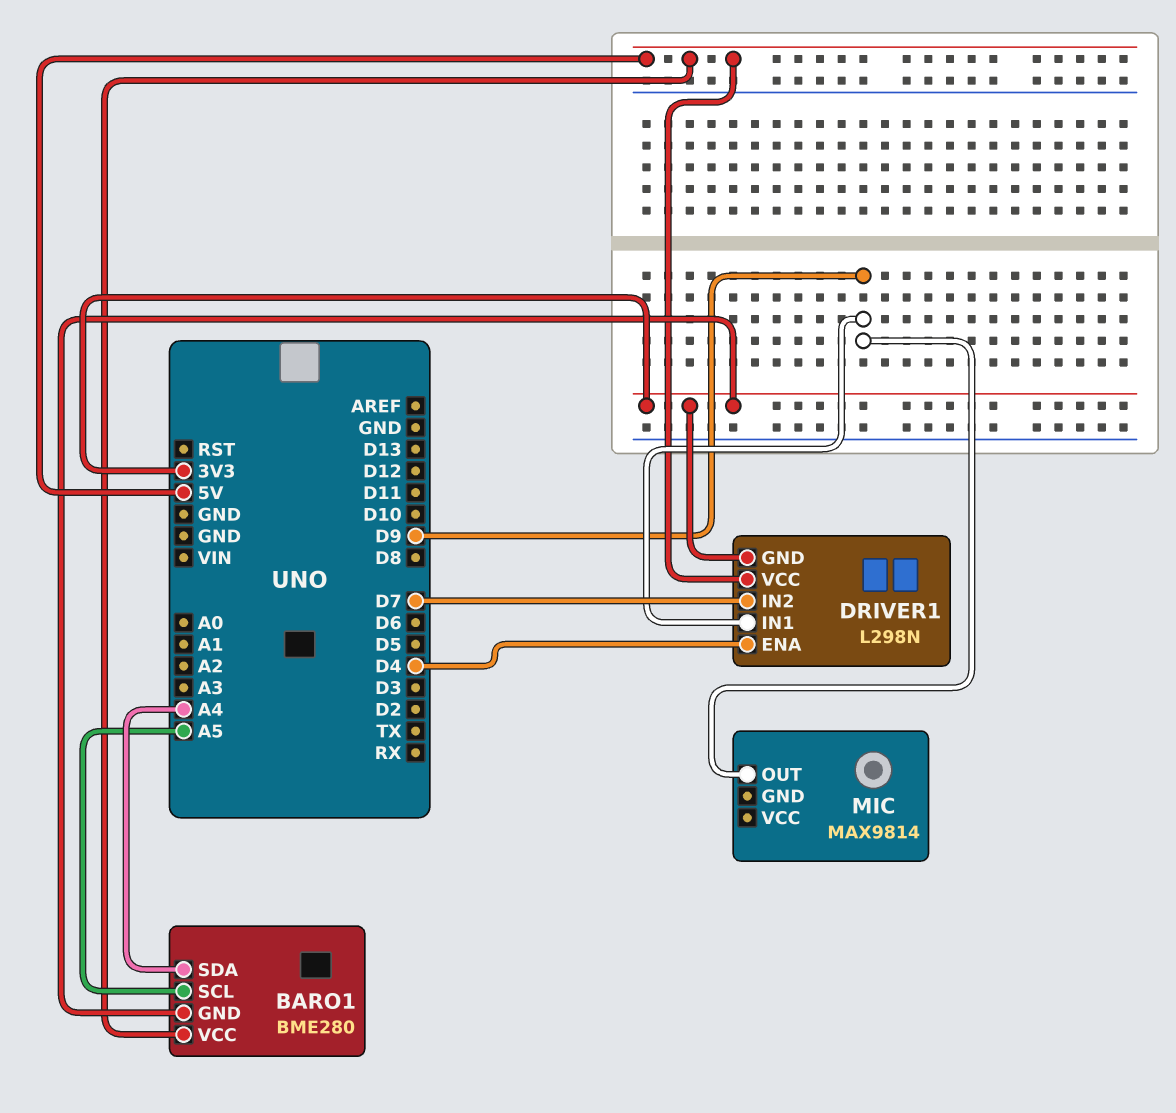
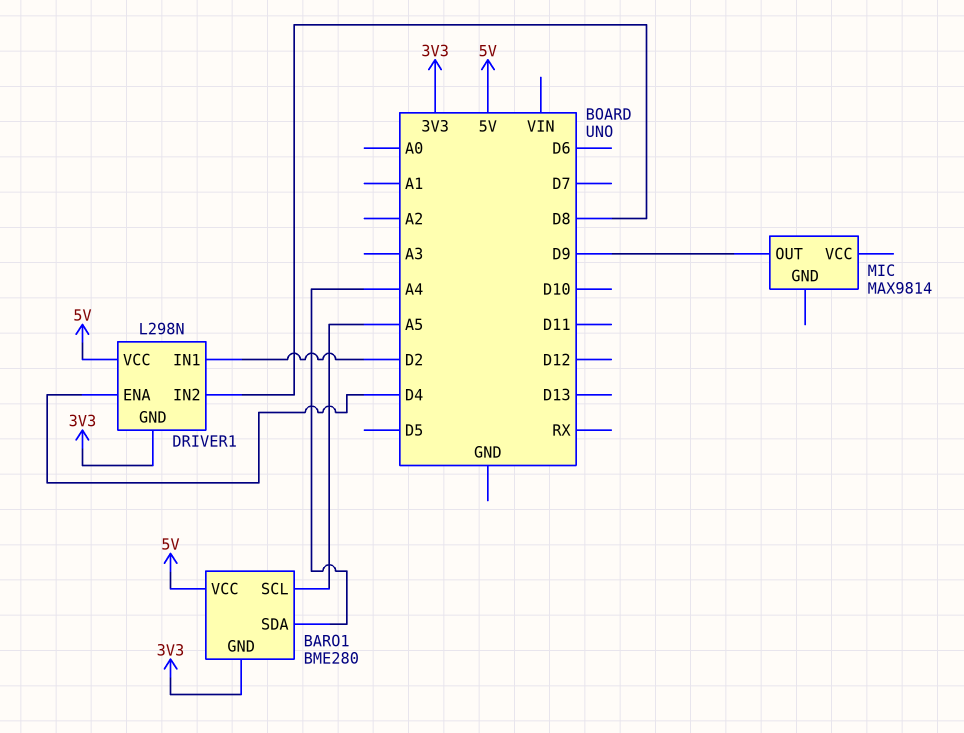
DRIVER1 pin IN1: D9 -> D2
DRIVER1 pin IN2: D7 -> D8

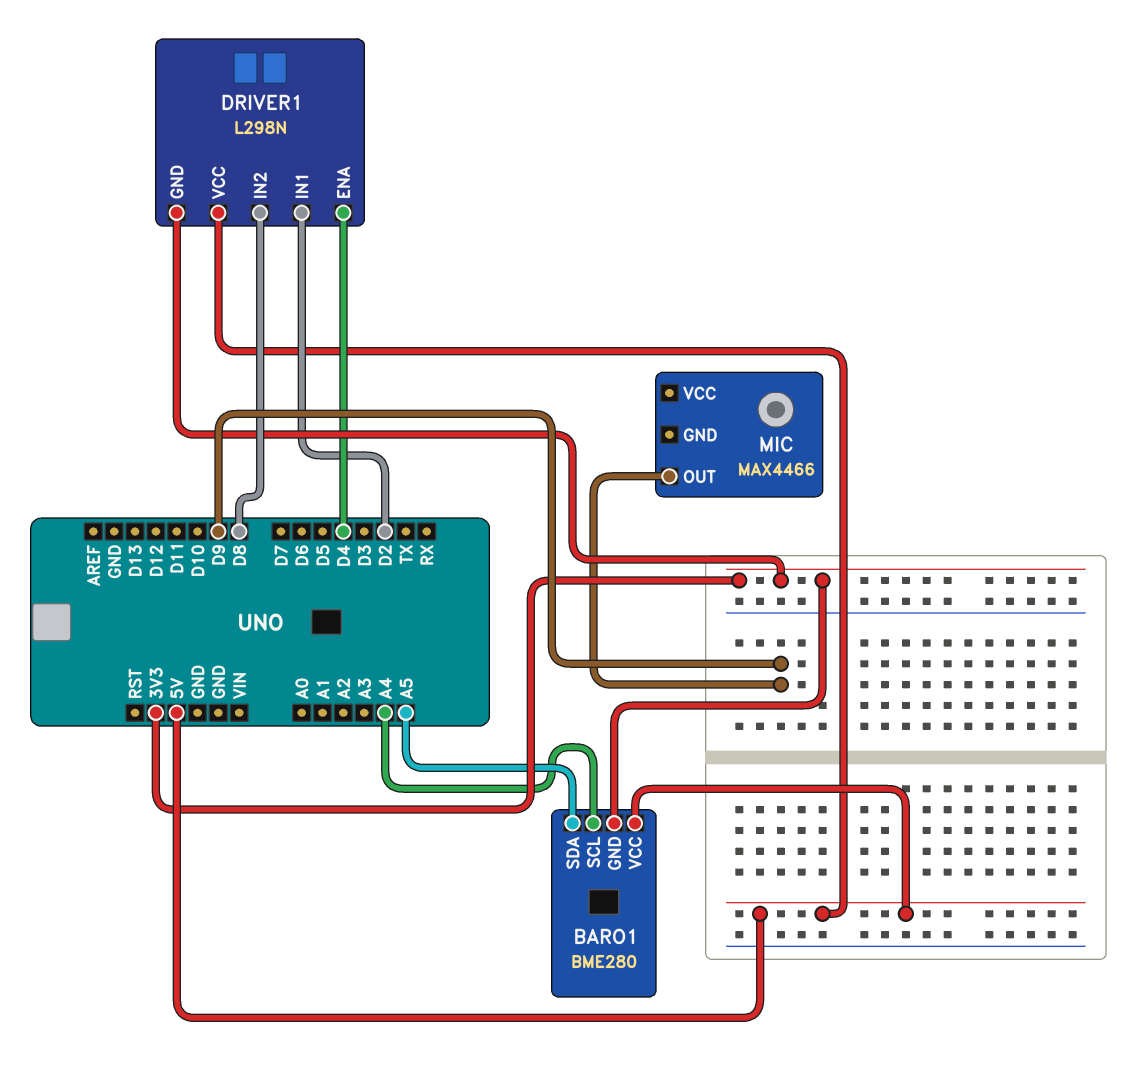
BARO1 pin SCL: A5 -> A4
BARO1 pin SDA: A4 -> A5
MIC: MAX9814 -> MAX4466

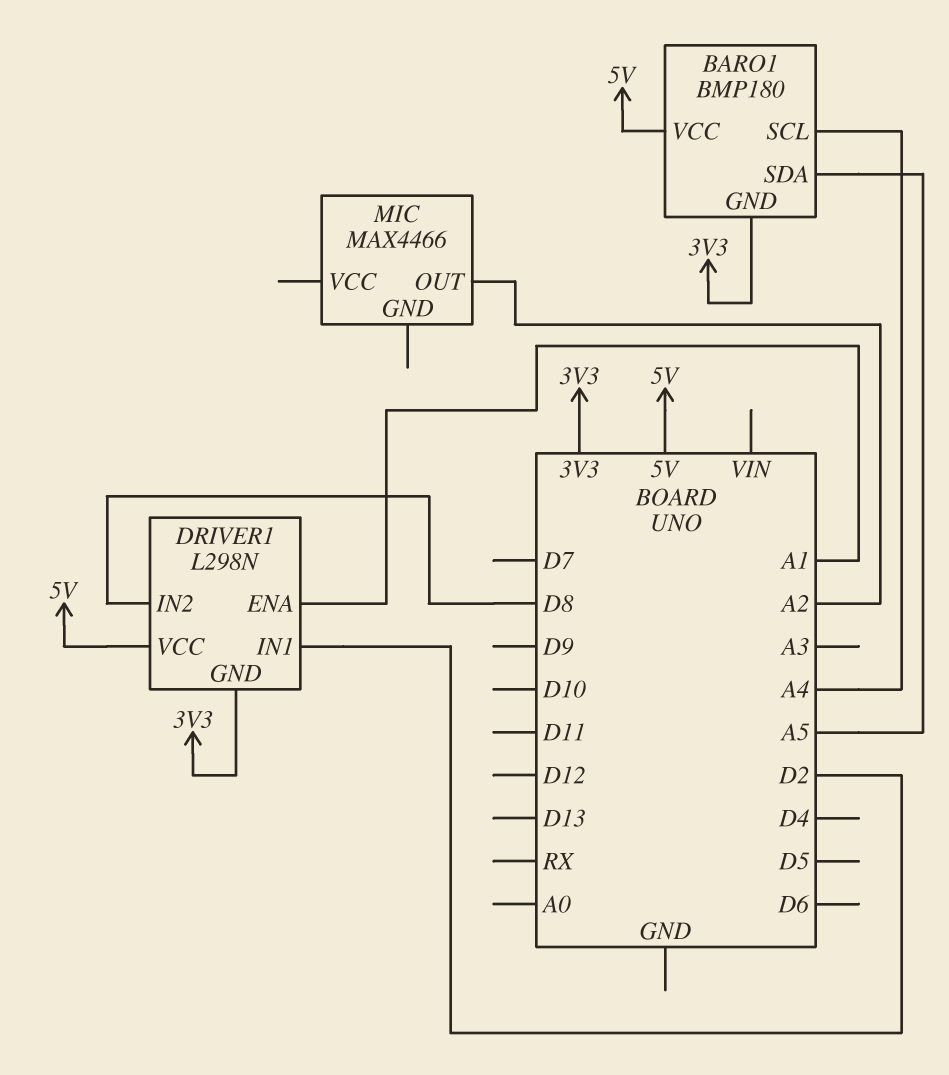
BARO1: BME280 -> BMP180
DRIVER1 pin ENA: D4 -> A1
MIC pin OUT: D9 -> A2

